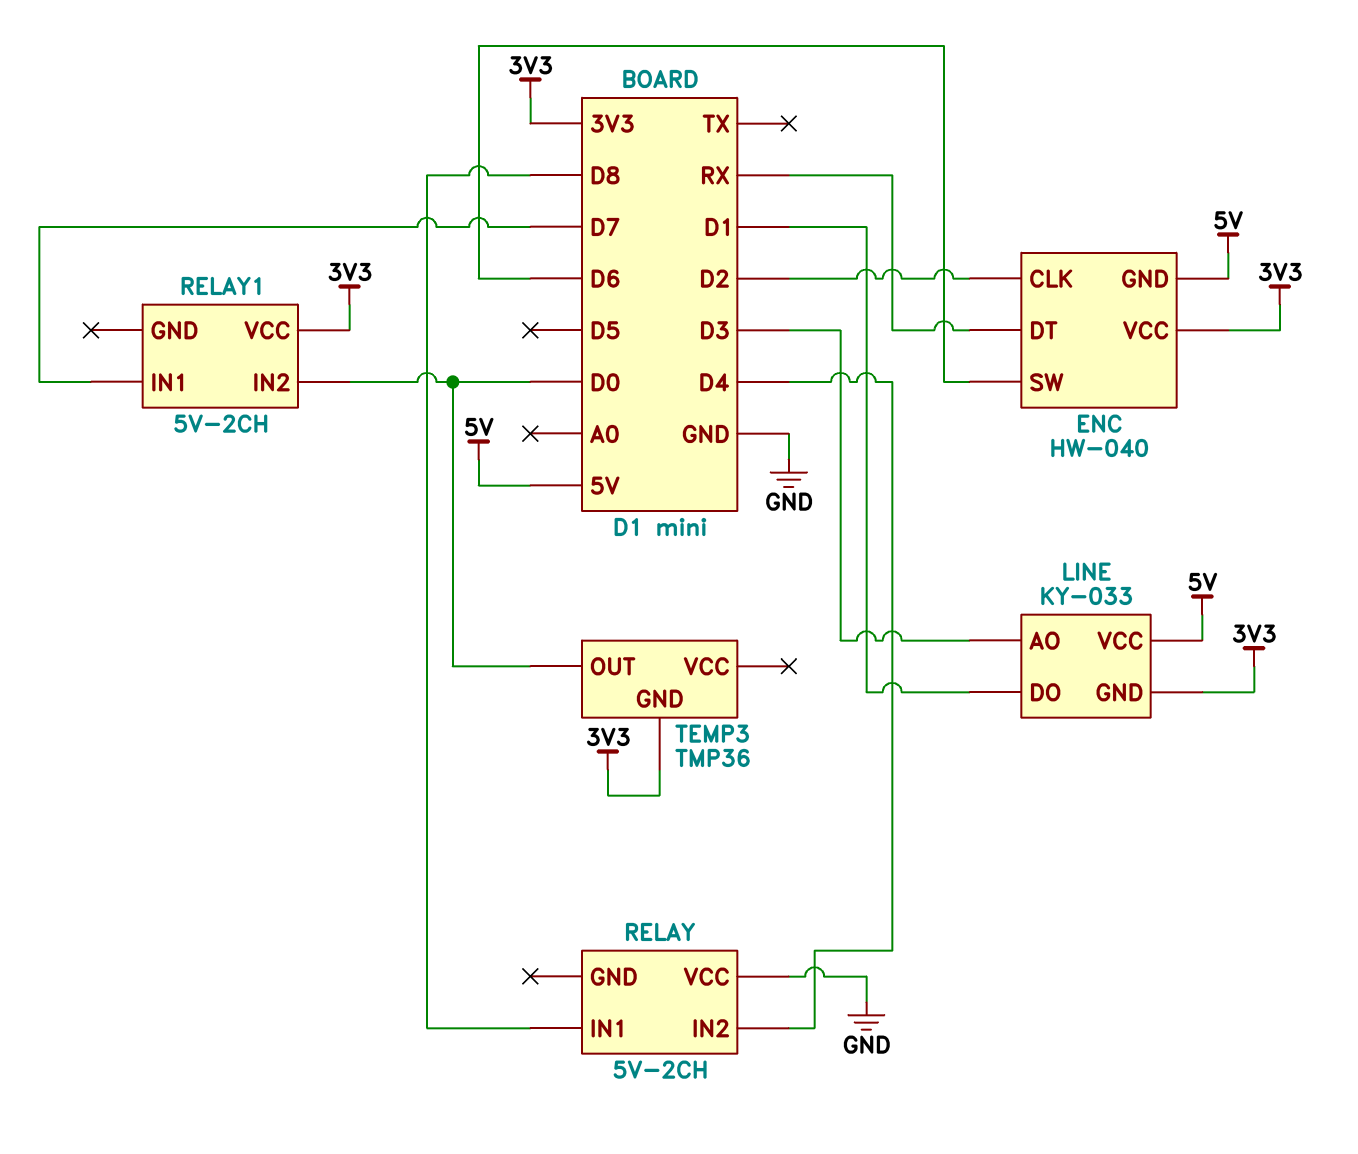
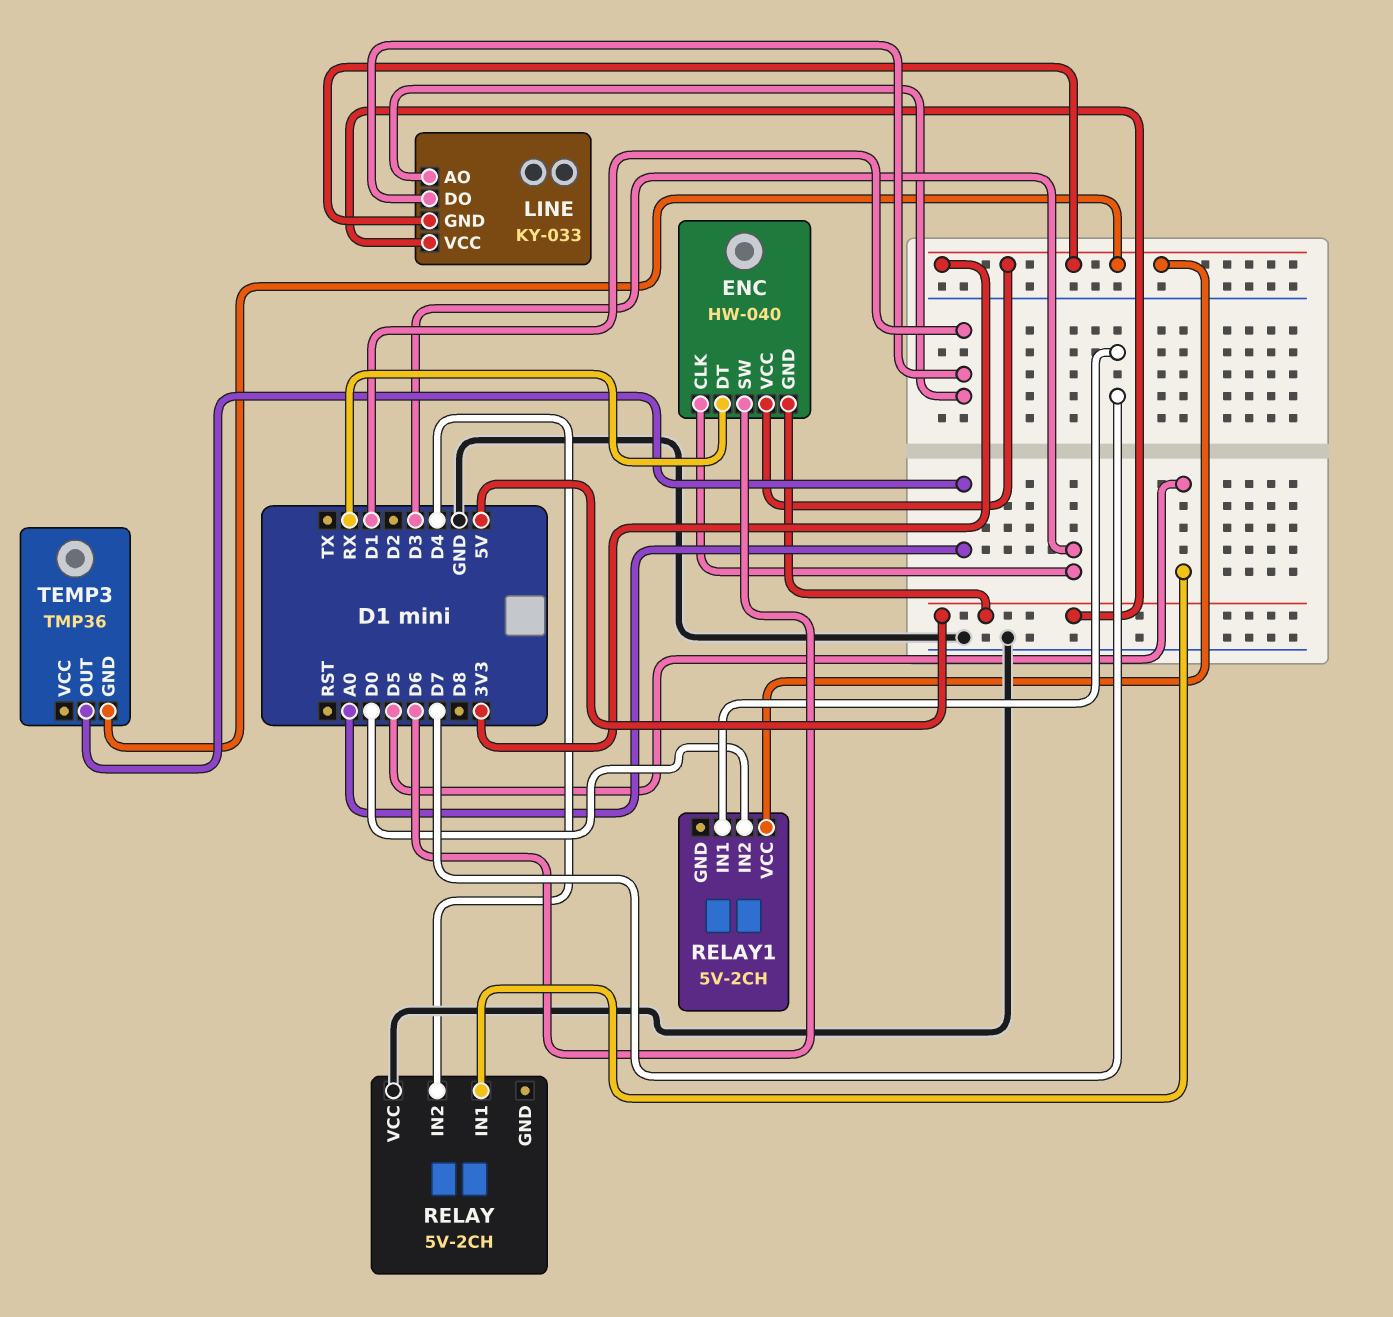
ENC pin CLK: D2 -> D3
LINE pin AO: D3 -> D1
RELAY pin IN1: D8 -> D5
TEMP3 pin OUT: D0 -> A0

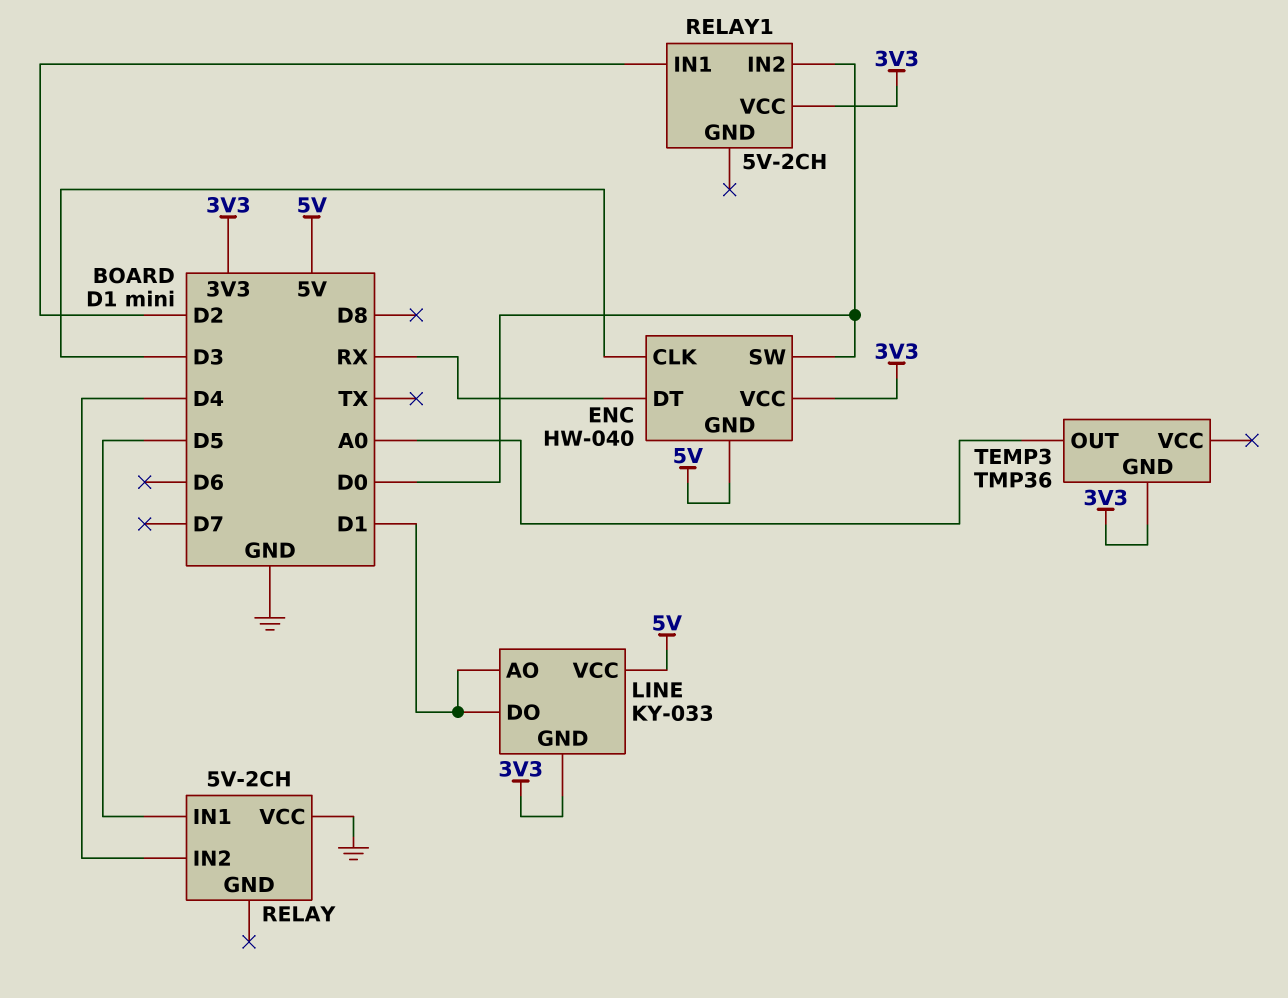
ENC pin SW: D6 -> D0
RELAY1 pin IN1: D7 -> D2

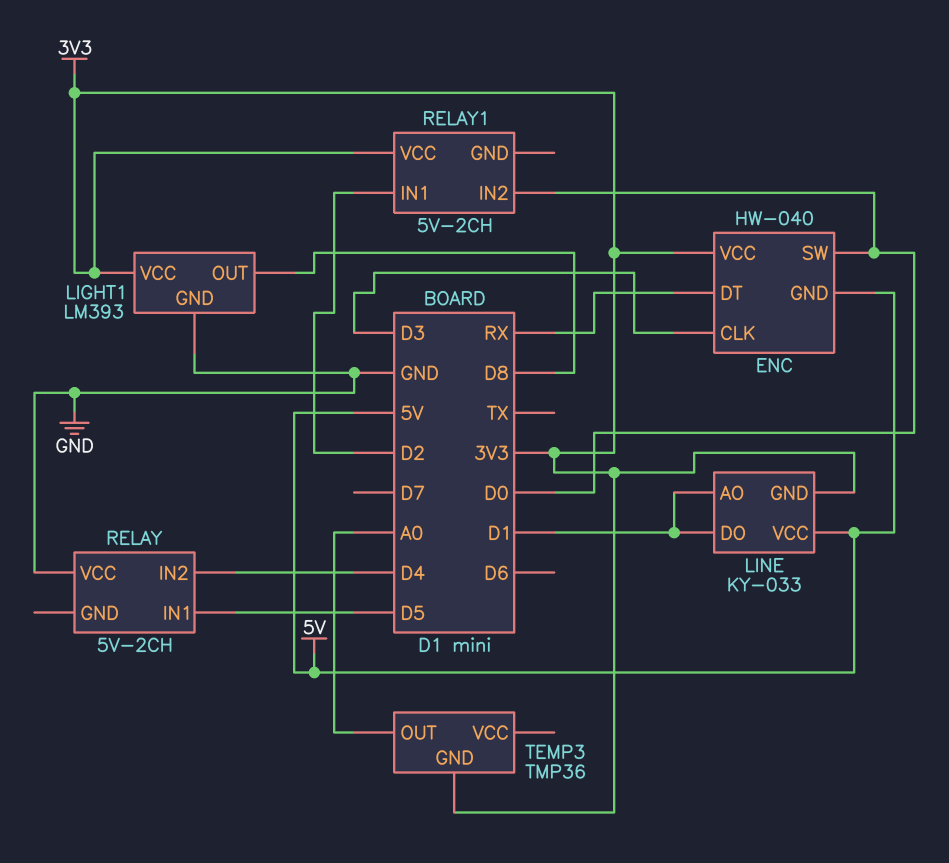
LIGHT1: none -> LM393
LIGHT1 pin GND: none -> GND
LIGHT1 pin OUT: none -> D8
LIGHT1 pin VCC: none -> 3V3

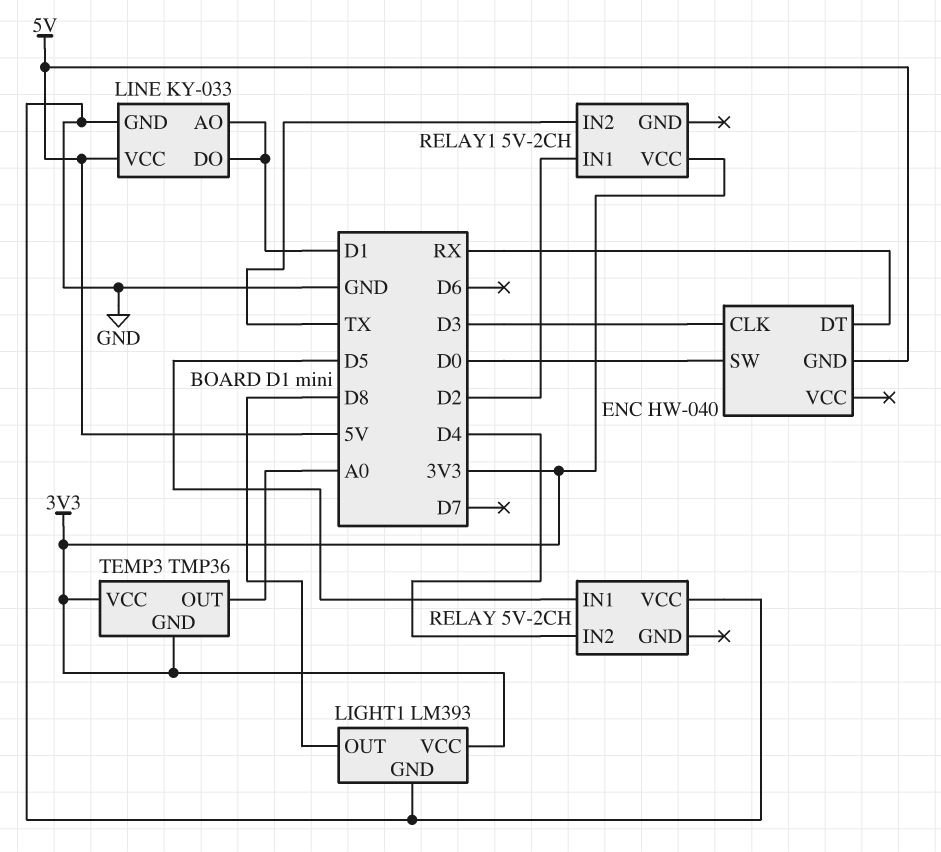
ENC pin VCC: 3V3 -> none
LINE pin GND: 3V3 -> GND
RELAY1 pin IN2: D0 -> TX
TEMP3 pin VCC: none -> 3V3

